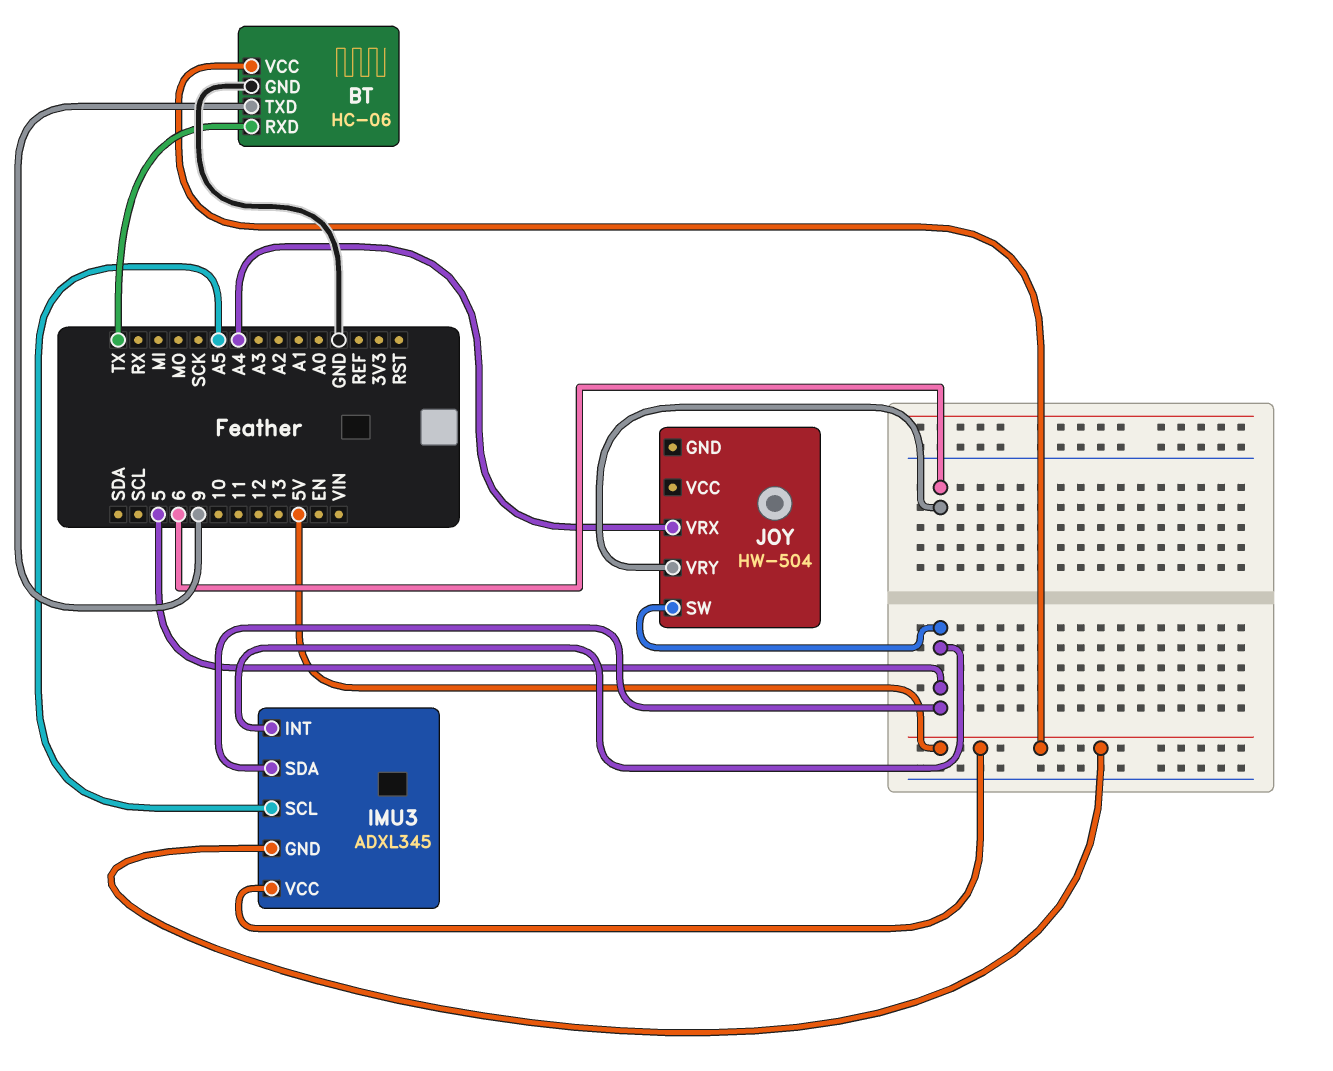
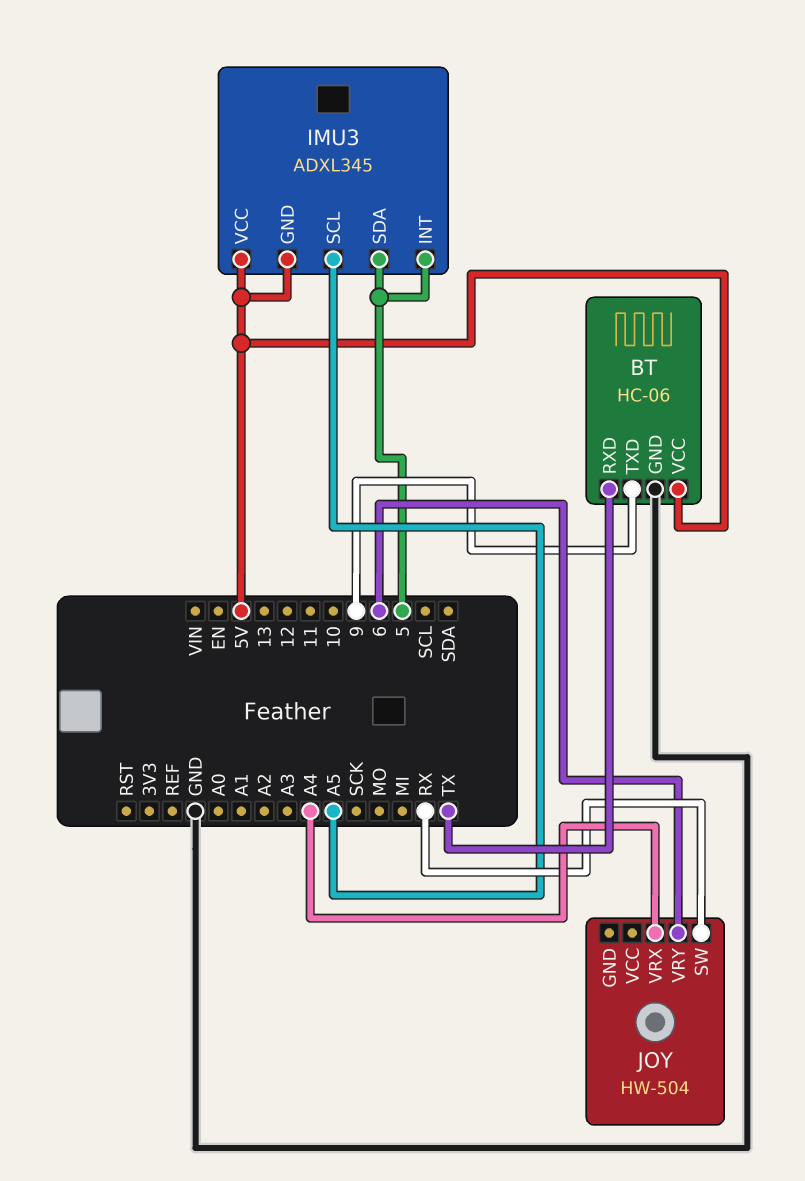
JOY pin SW: 5 -> RX

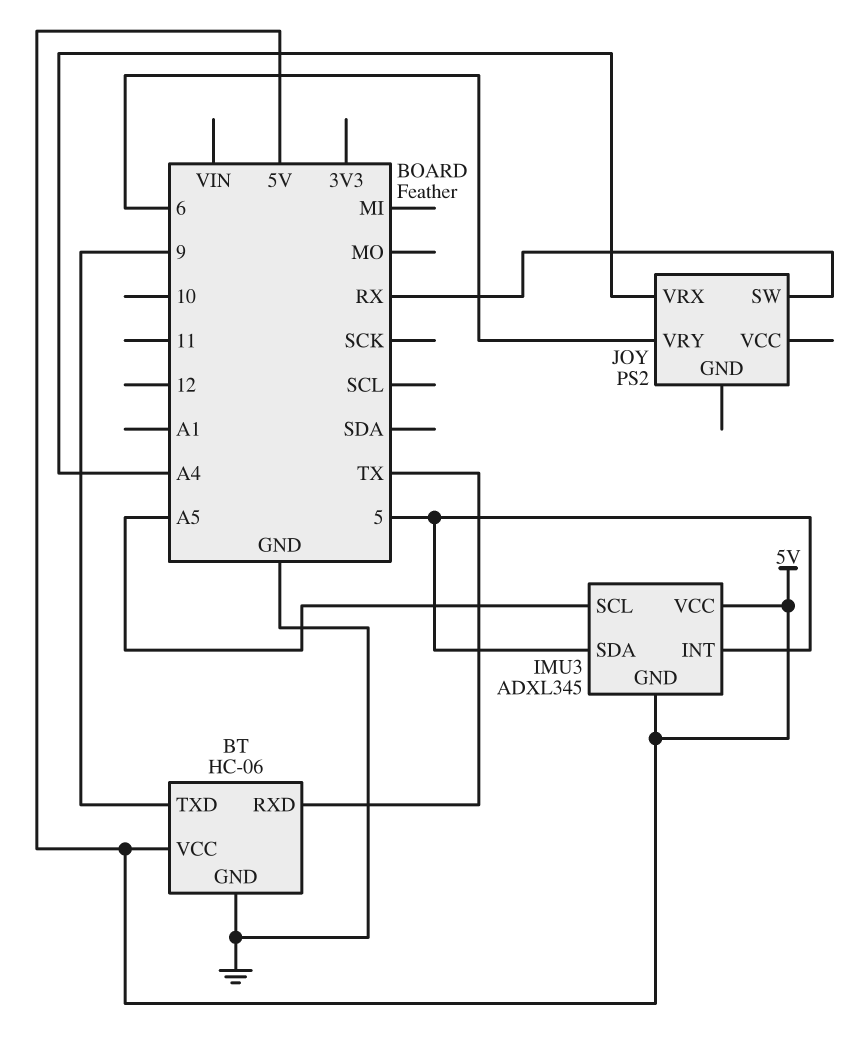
JOY: HW-504 -> PS2

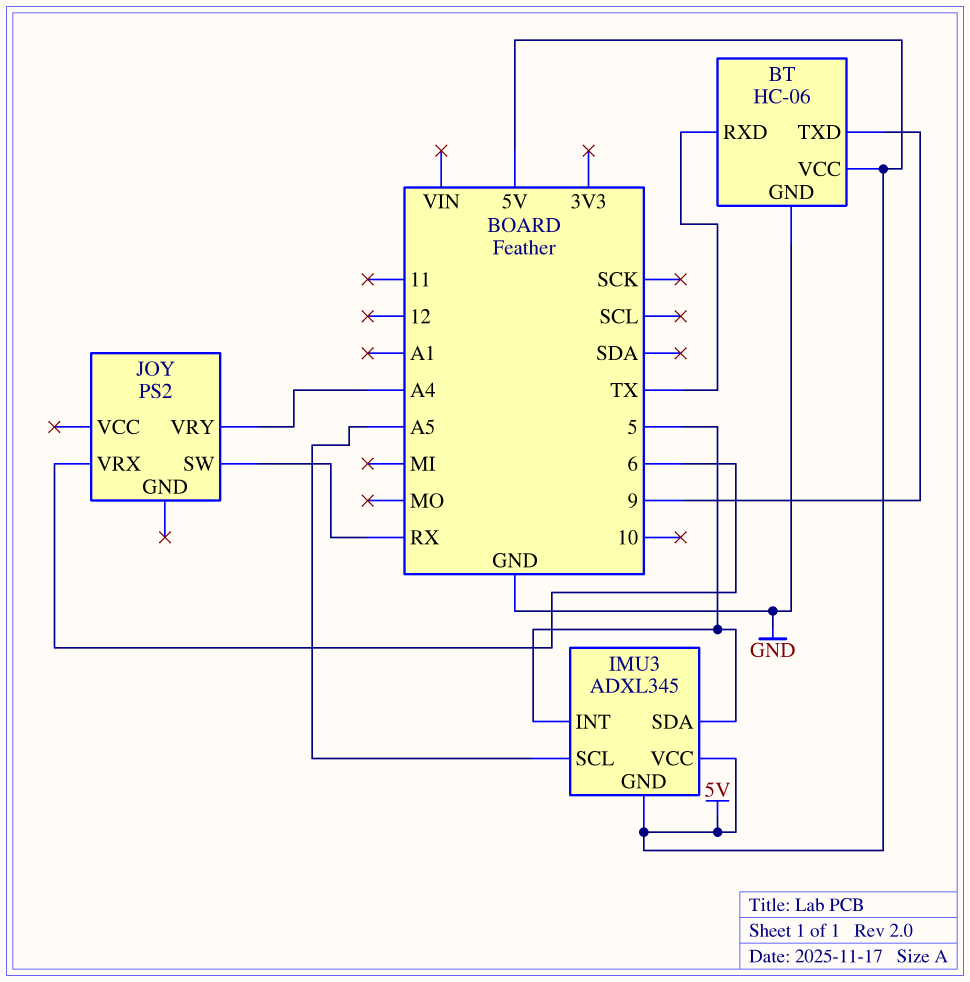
JOY pin VRX: A4 -> 6
JOY pin VRY: 6 -> A4

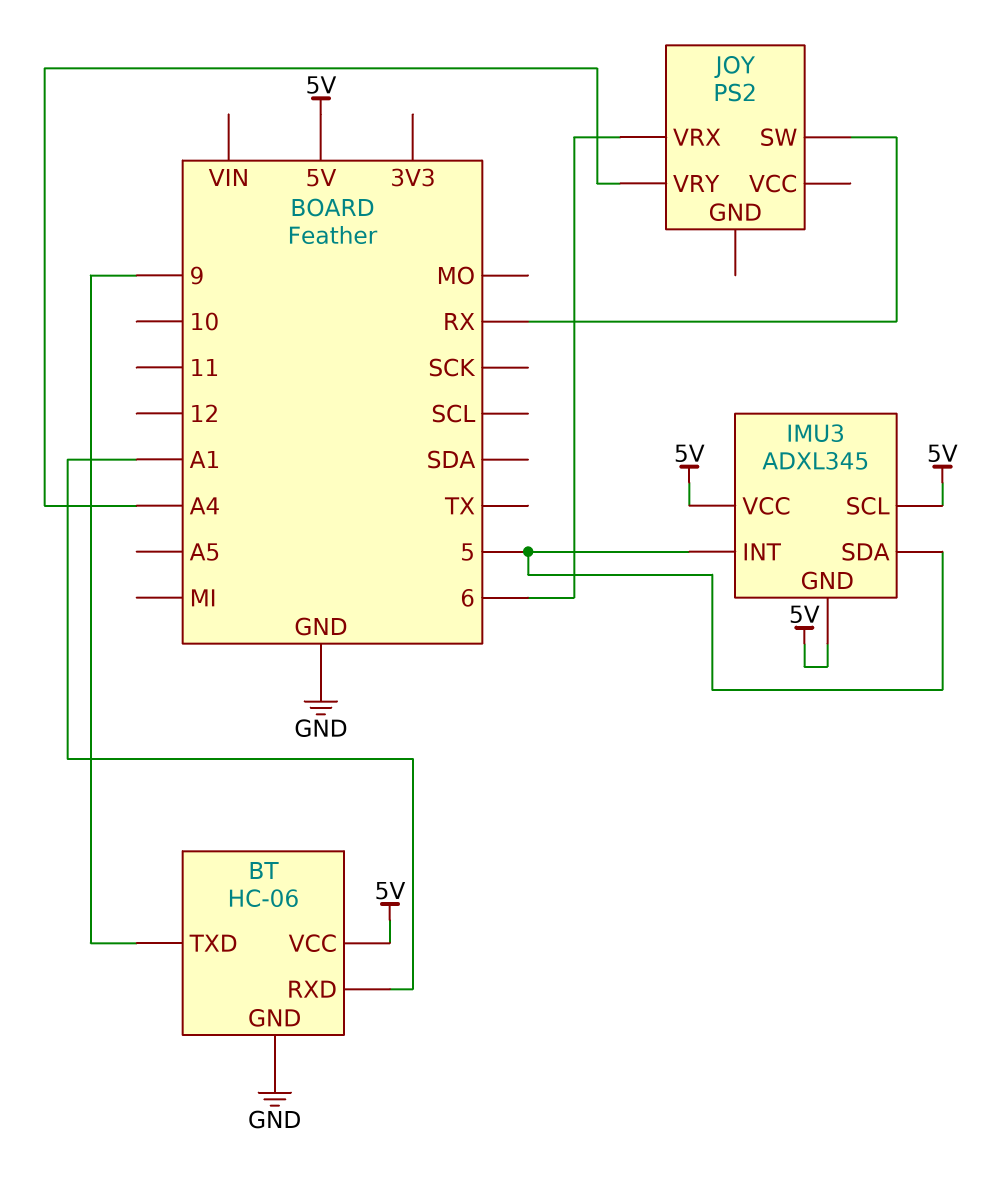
BT pin RXD: TX -> A1
IMU3 pin SCL: A5 -> 5V

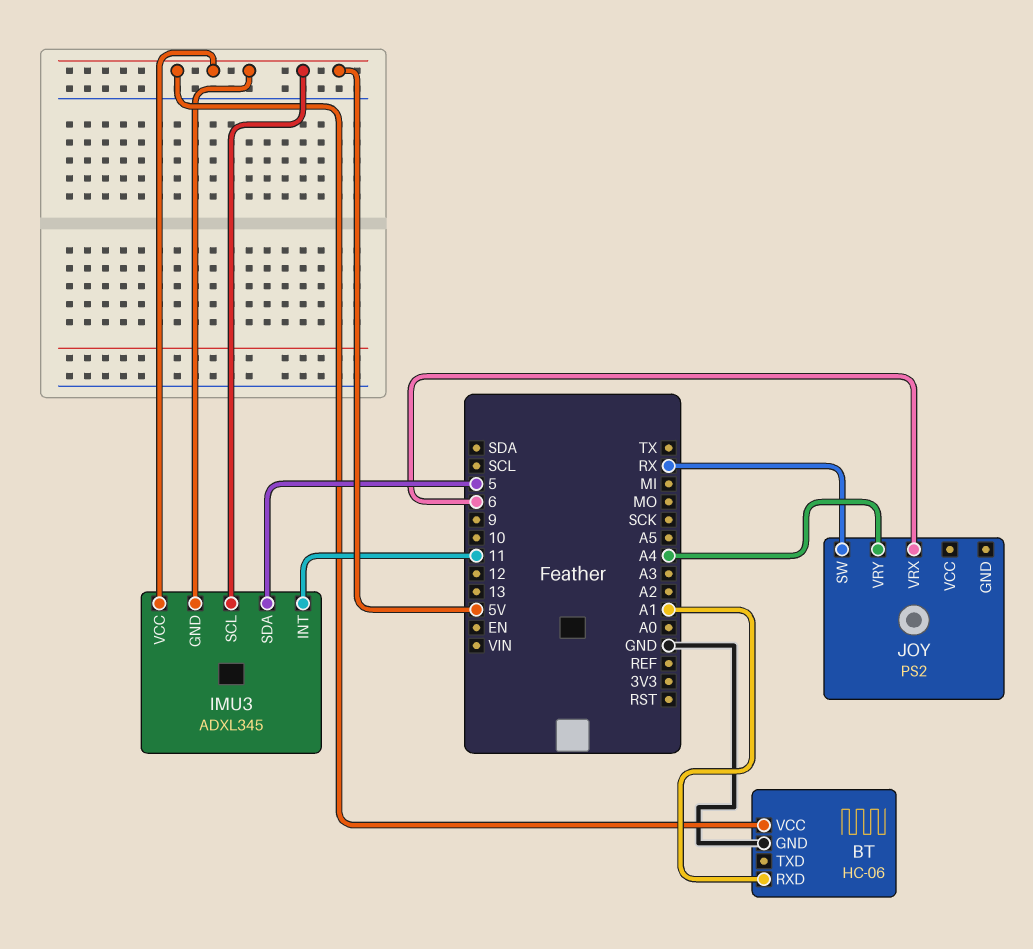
BT pin TXD: 9 -> none
IMU3 pin INT: 5 -> 11

